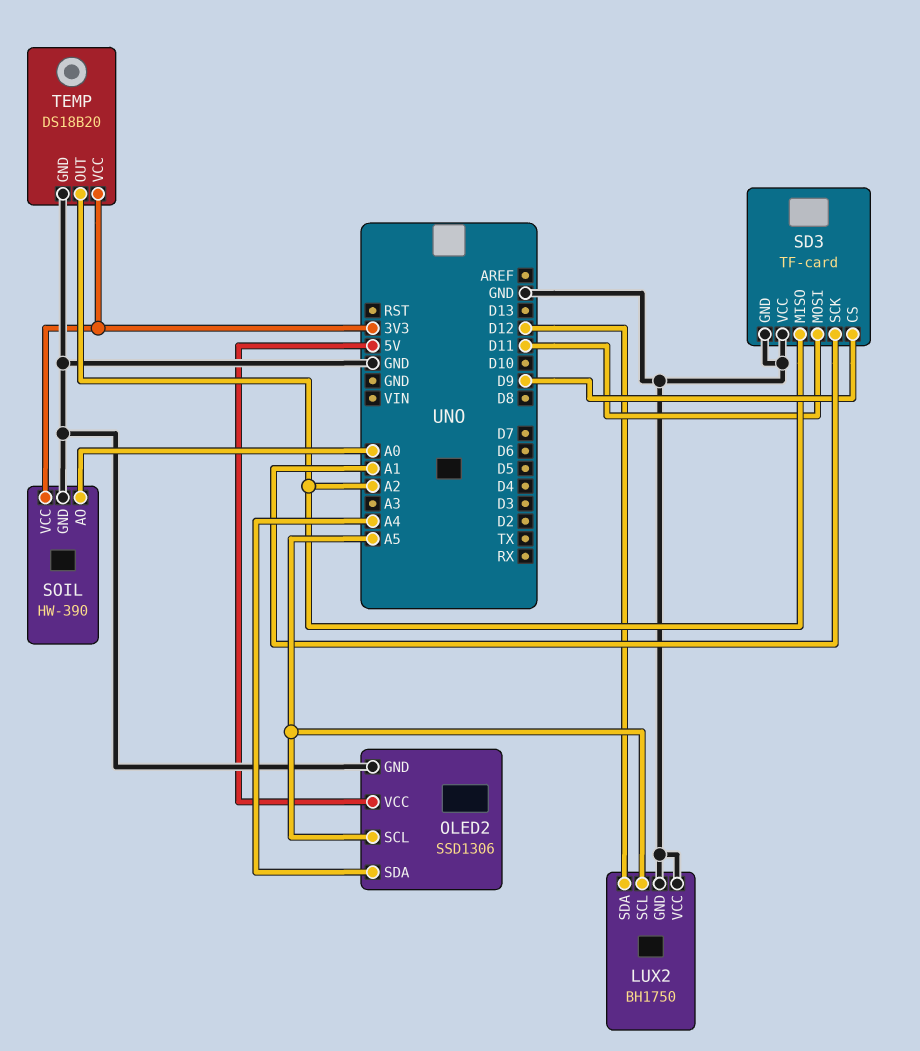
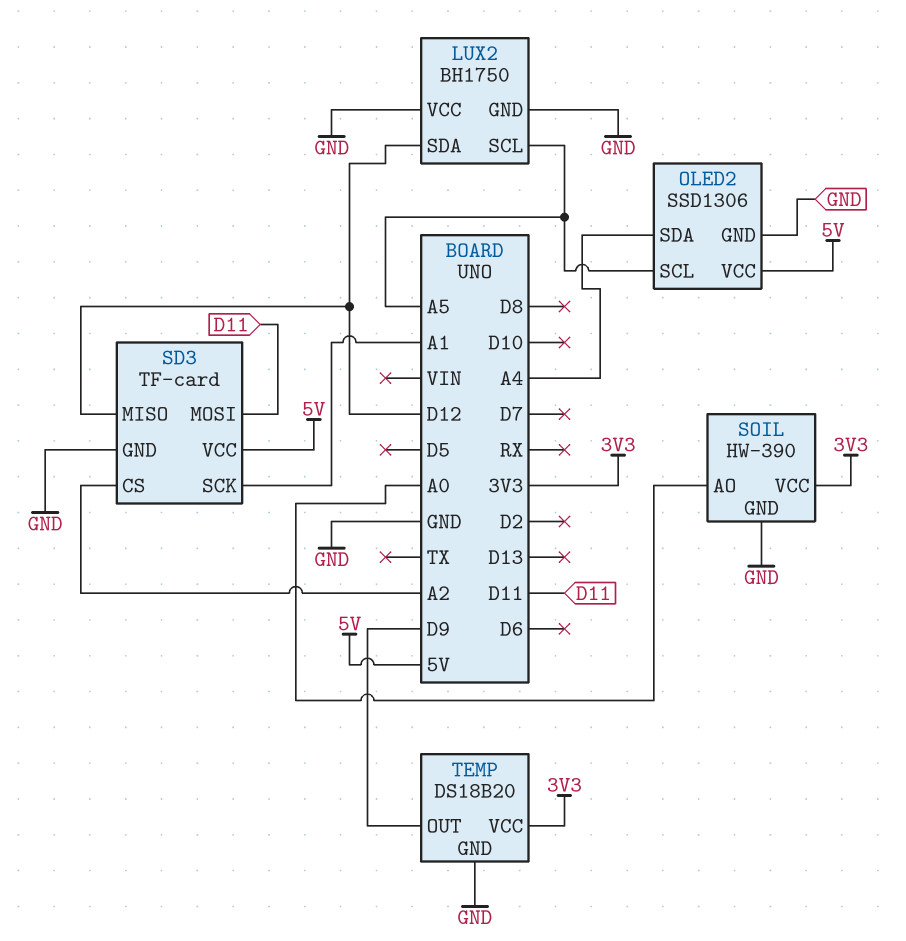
SD3 pin CS: D9 -> A2
SD3 pin MISO: A2 -> D12
SD3 pin VCC: GND -> 5V
TEMP pin OUT: A2 -> D9

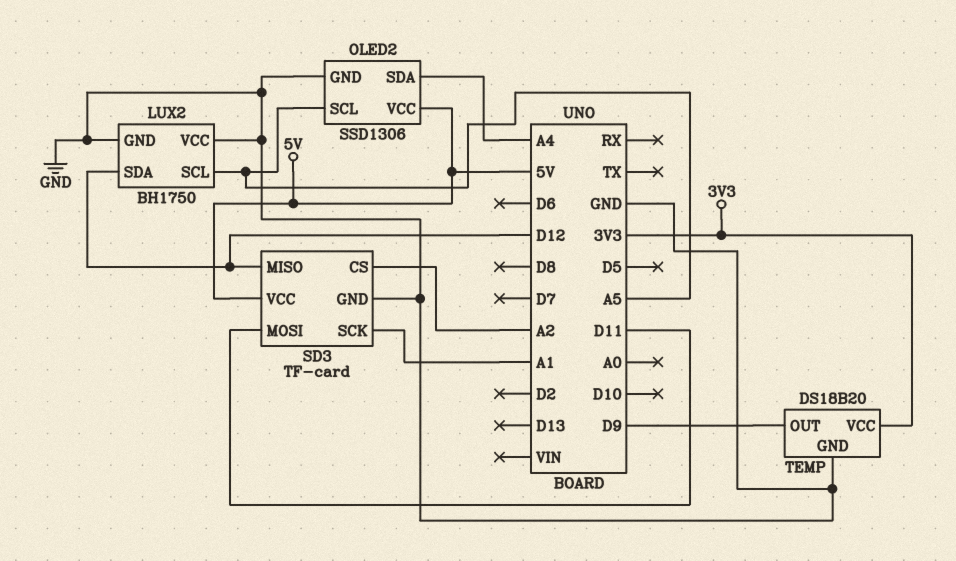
SOIL: HW-390 -> none
SOIL pin AO: A0 -> none
SOIL pin GND: GND -> none
SOIL pin VCC: 3V3 -> none

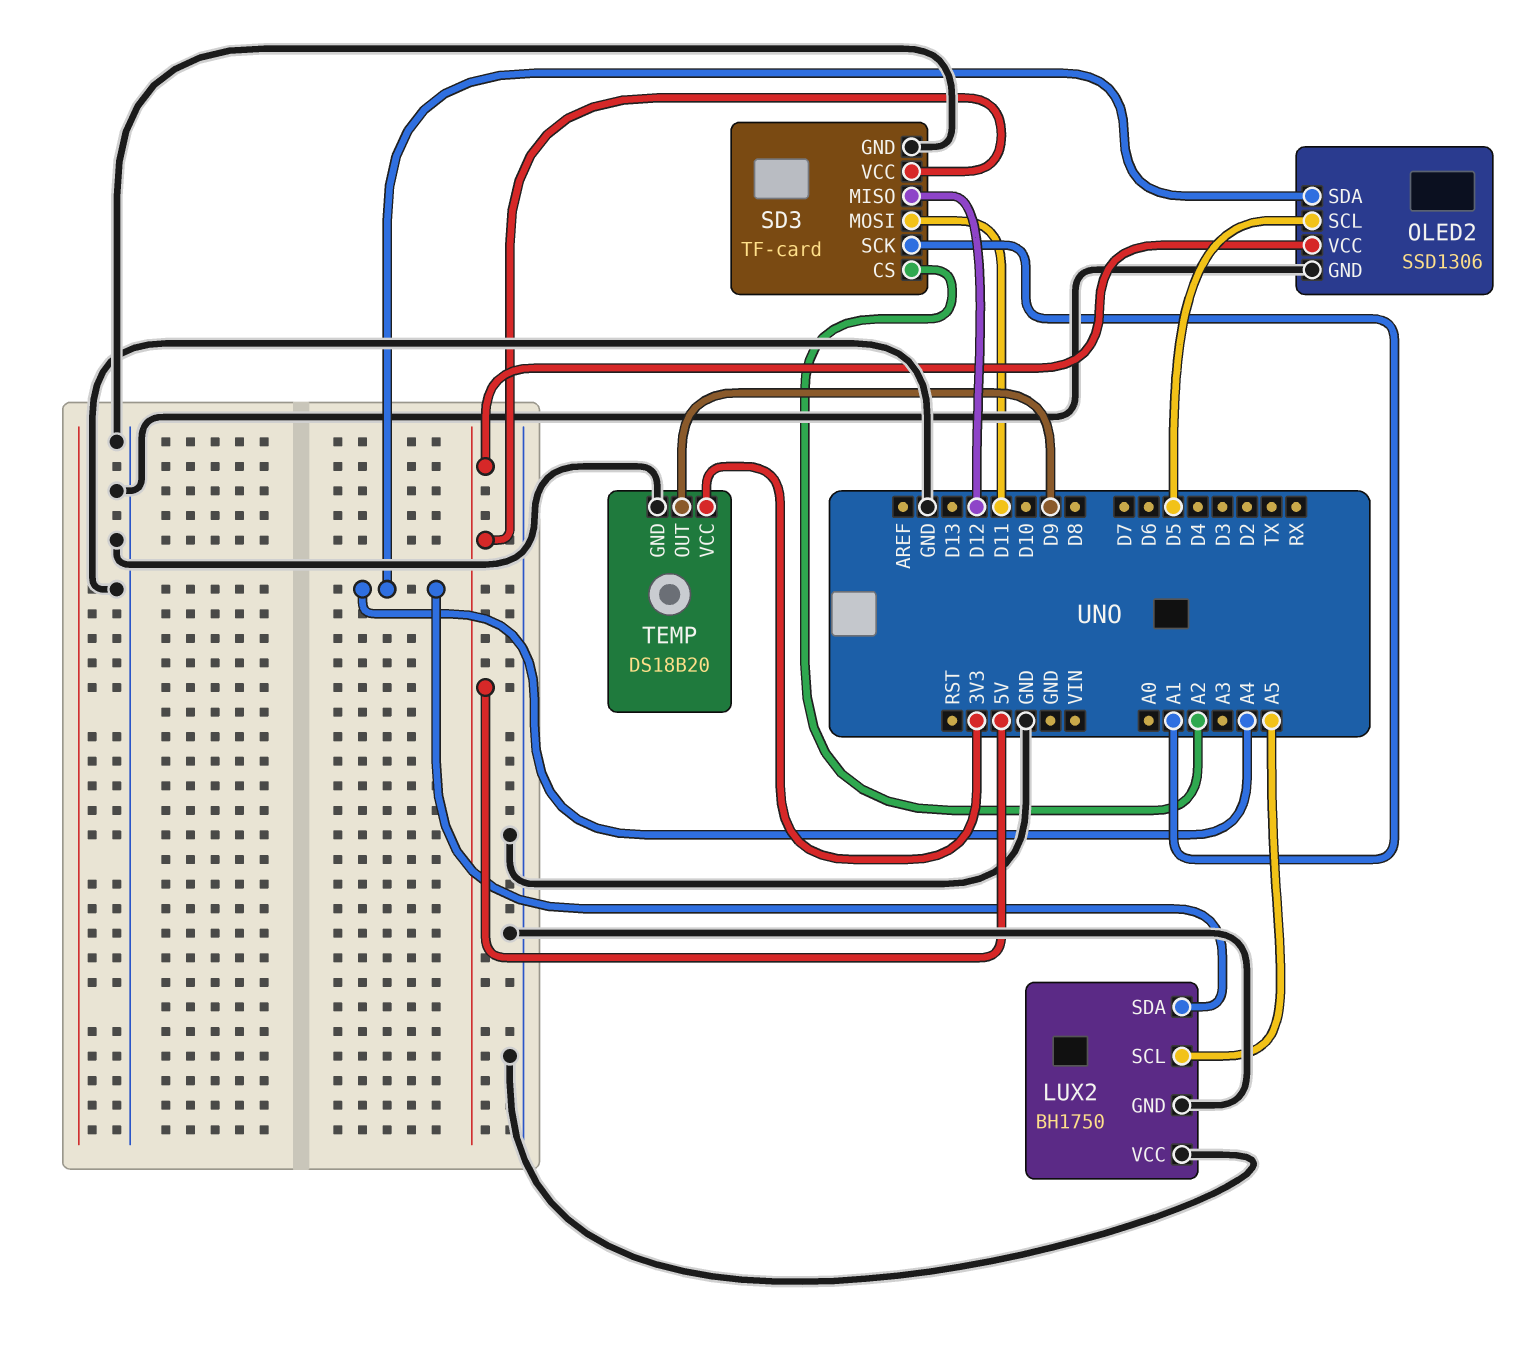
LUX2 pin SDA: D12 -> A4
OLED2 pin SCL: A5 -> D5

